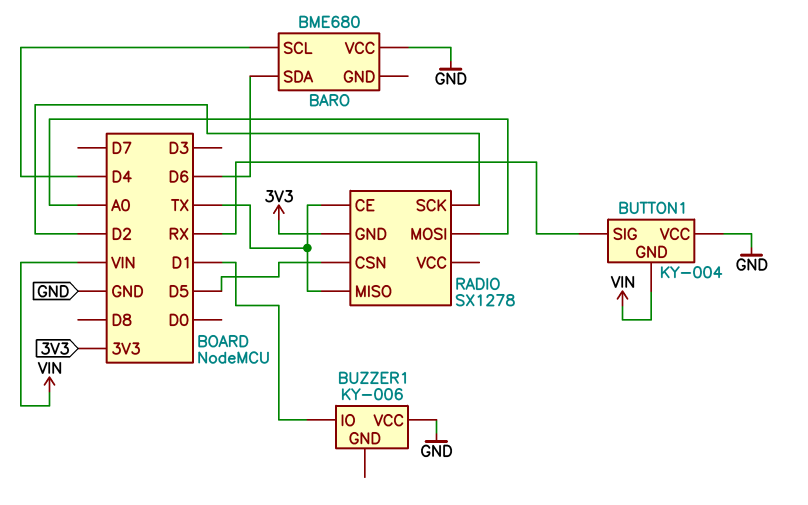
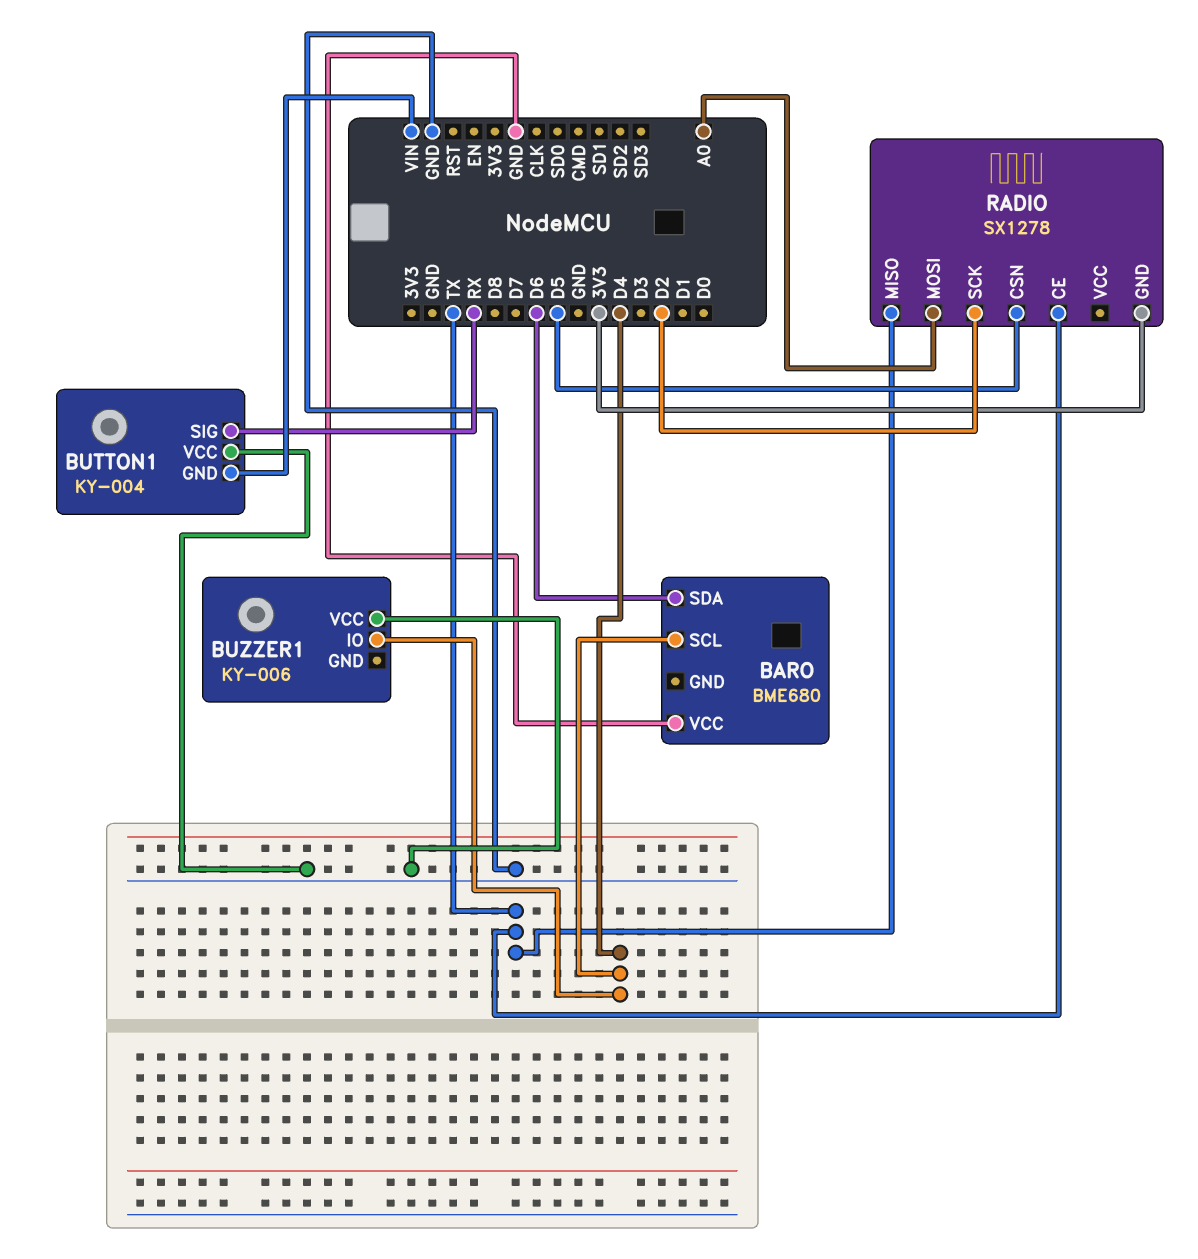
BUZZER1 pin IO: D1 -> D4

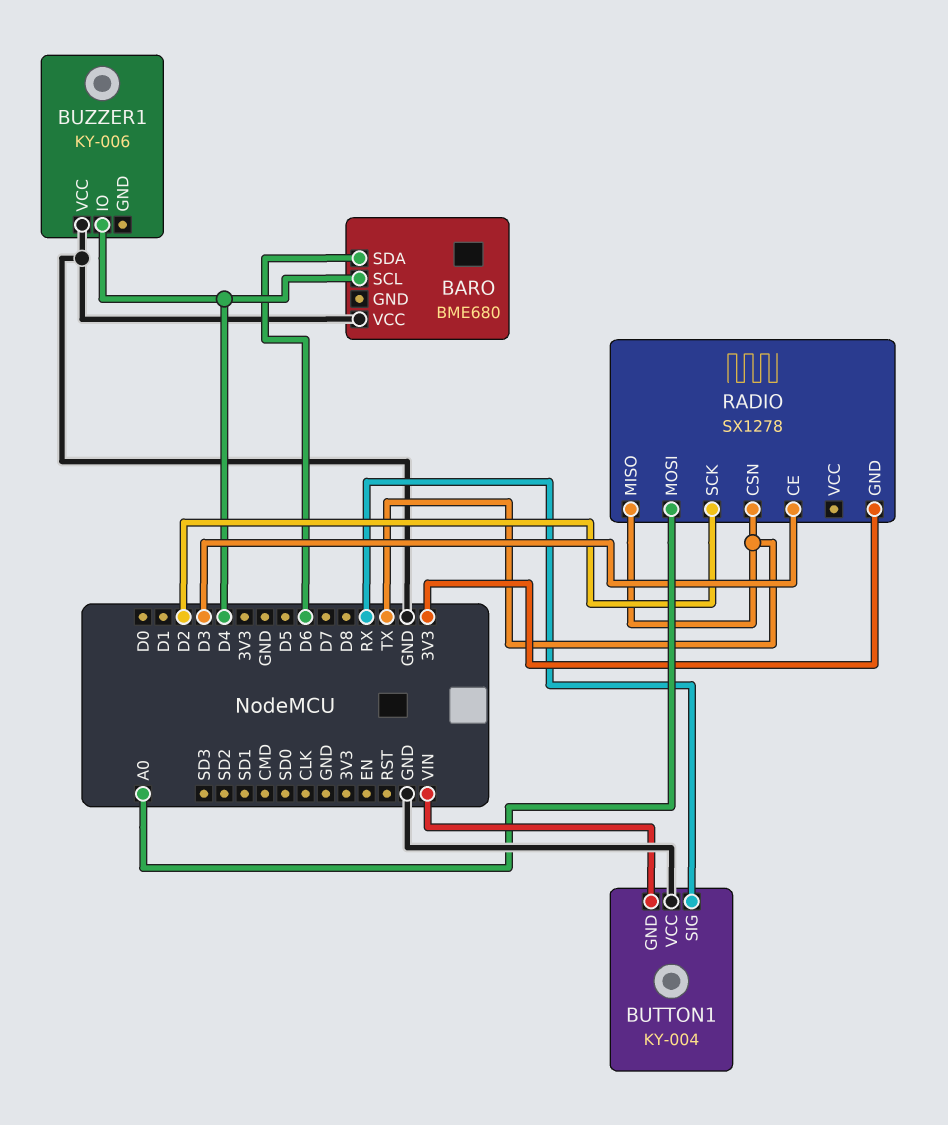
RADIO pin CE: TX -> D3
RADIO pin CSN: D5 -> TX

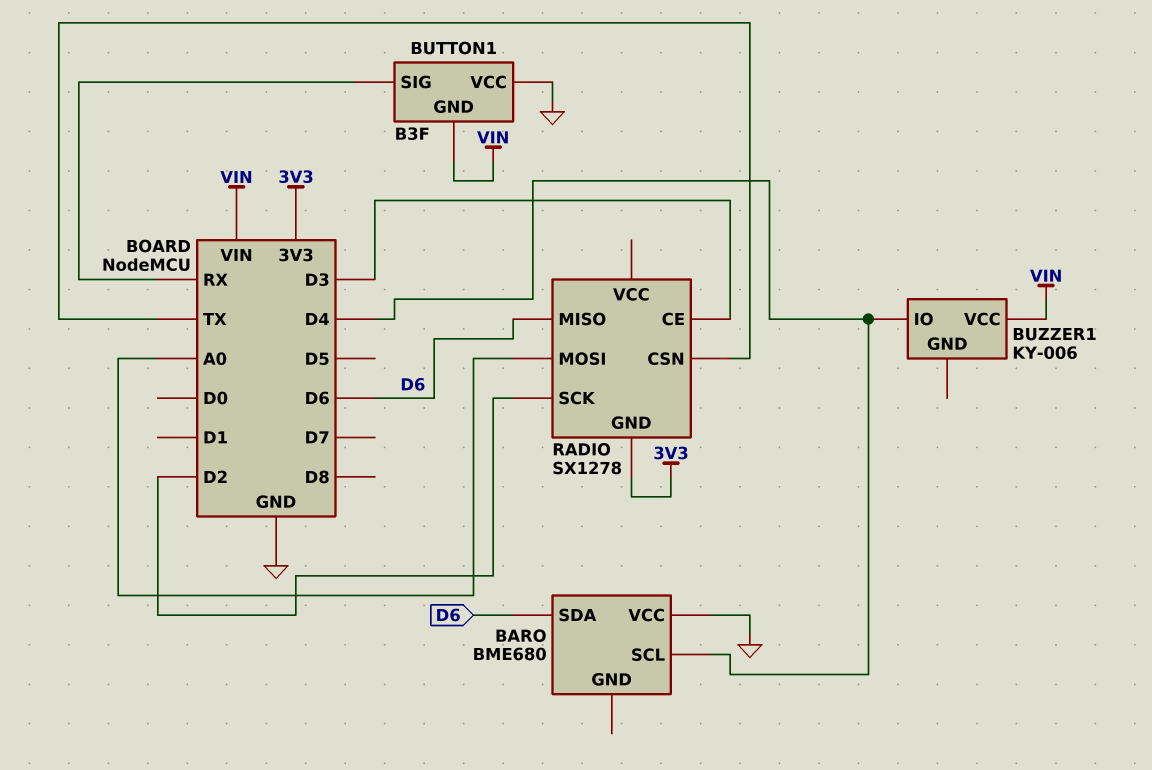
BUTTON1: KY-004 -> B3F
BUZZER1 pin VCC: GND -> VIN
RADIO pin MISO: TX -> D6

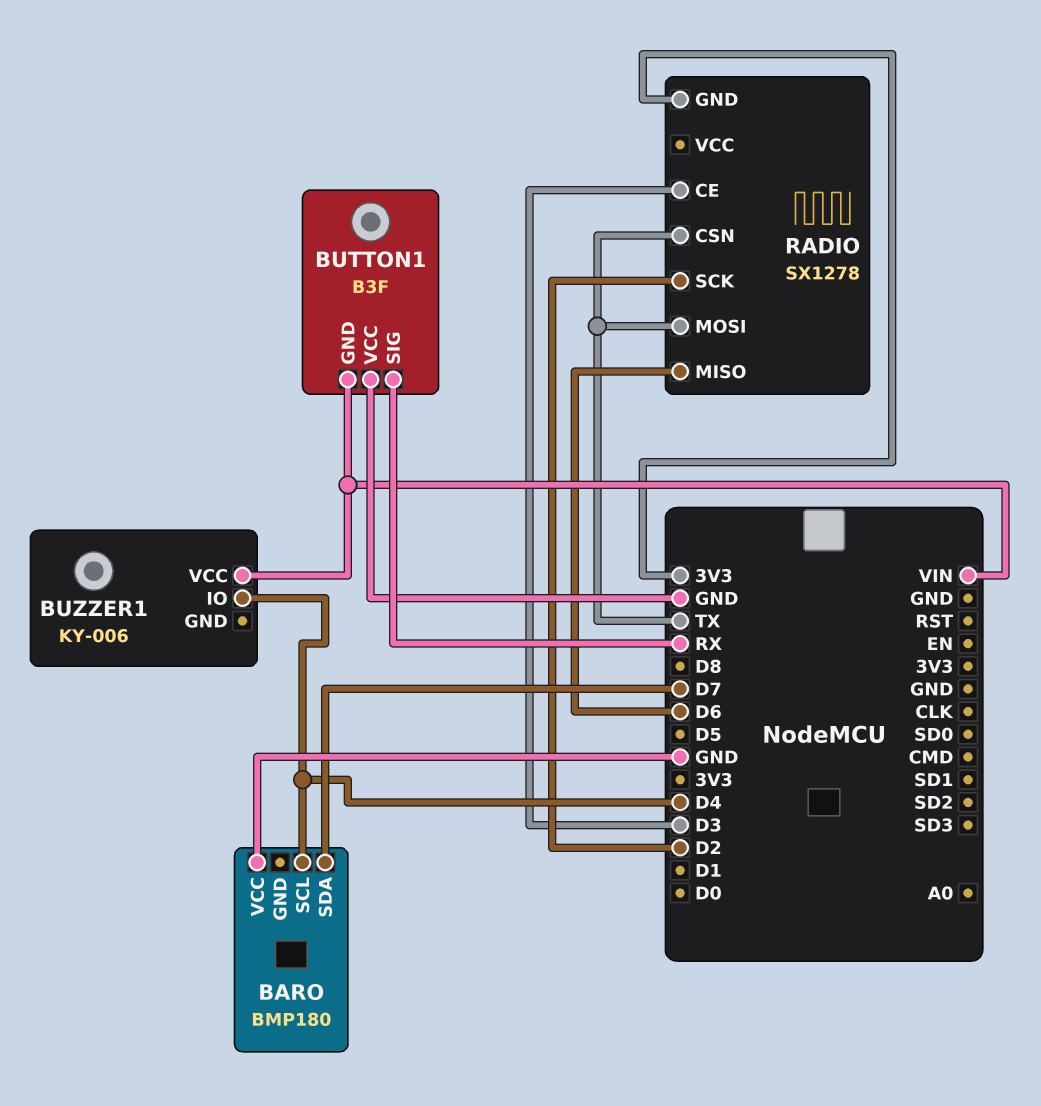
BARO: BME680 -> BMP180
BARO pin SDA: D6 -> D7
RADIO pin MOSI: A0 -> TX

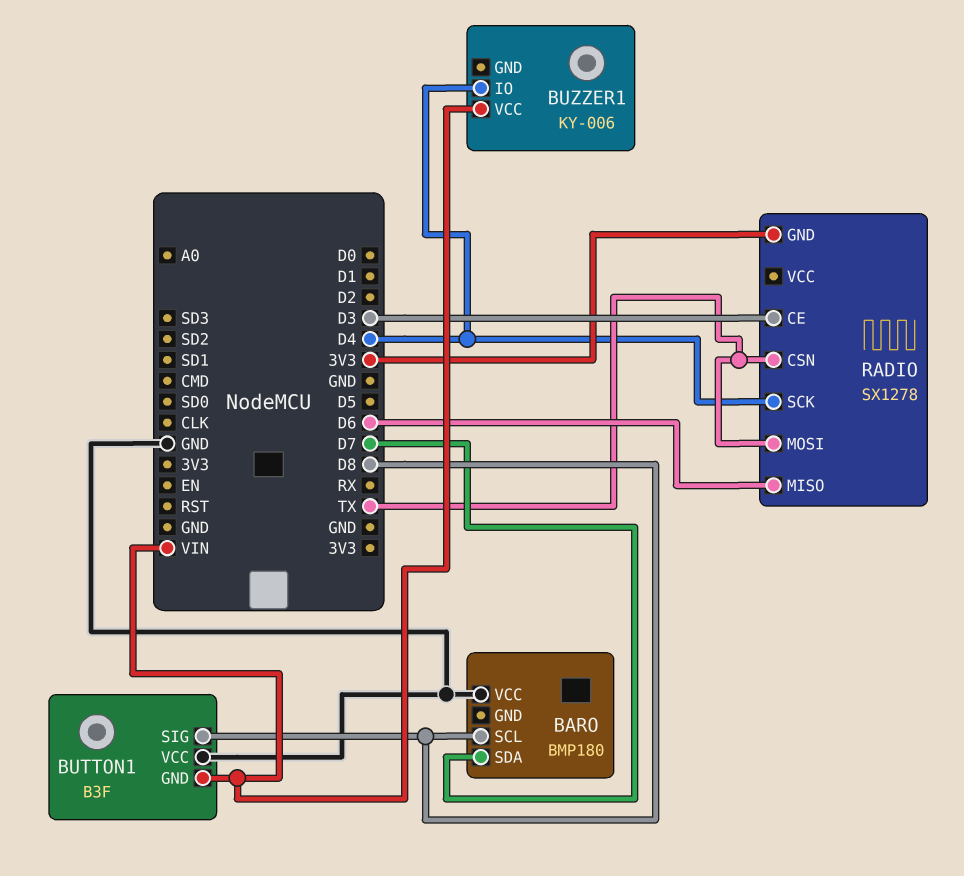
BARO pin SCL: D4 -> D8
BUTTON1 pin SIG: RX -> D8
RADIO pin SCK: D2 -> D4

